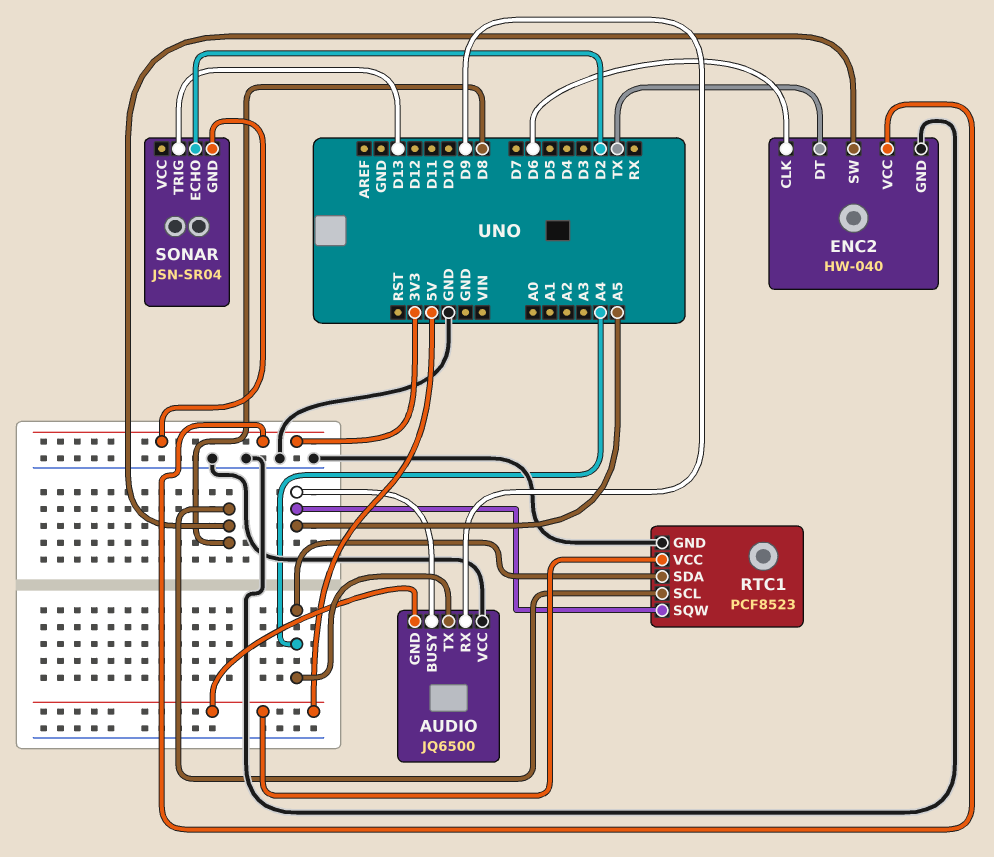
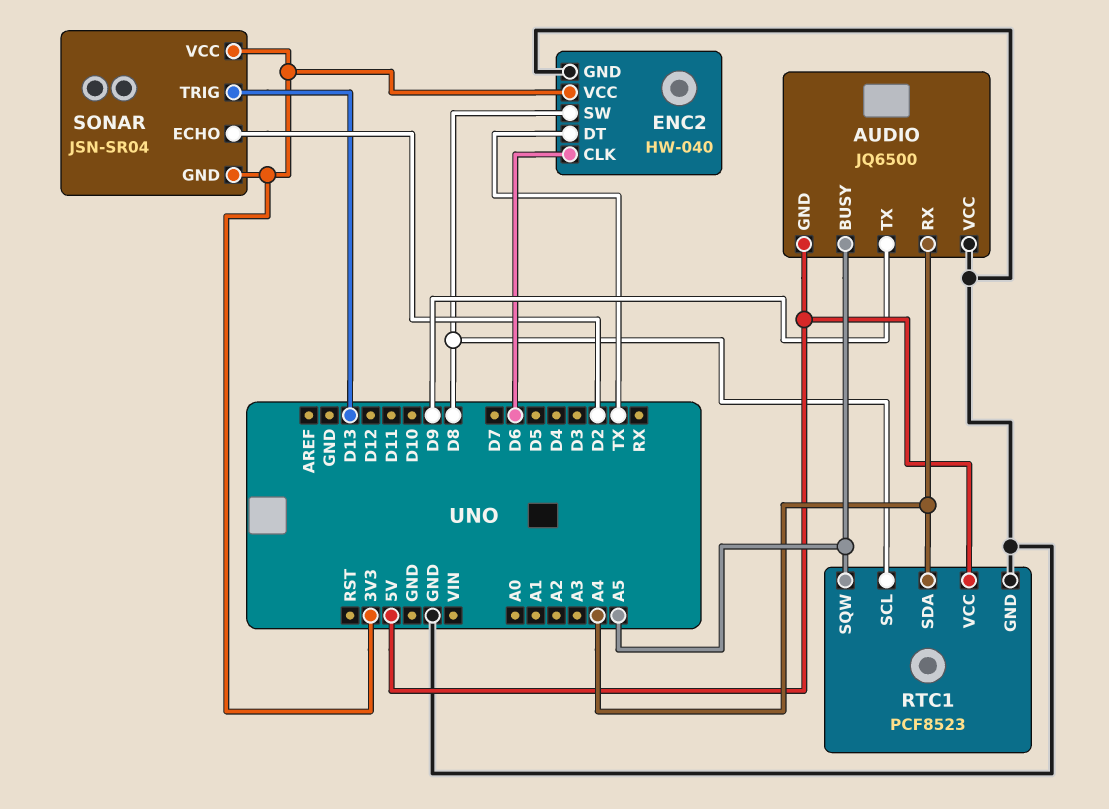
AUDIO pin RX: D9 -> A4
AUDIO pin TX: A4 -> D9
SONAR pin VCC: none -> 3V3

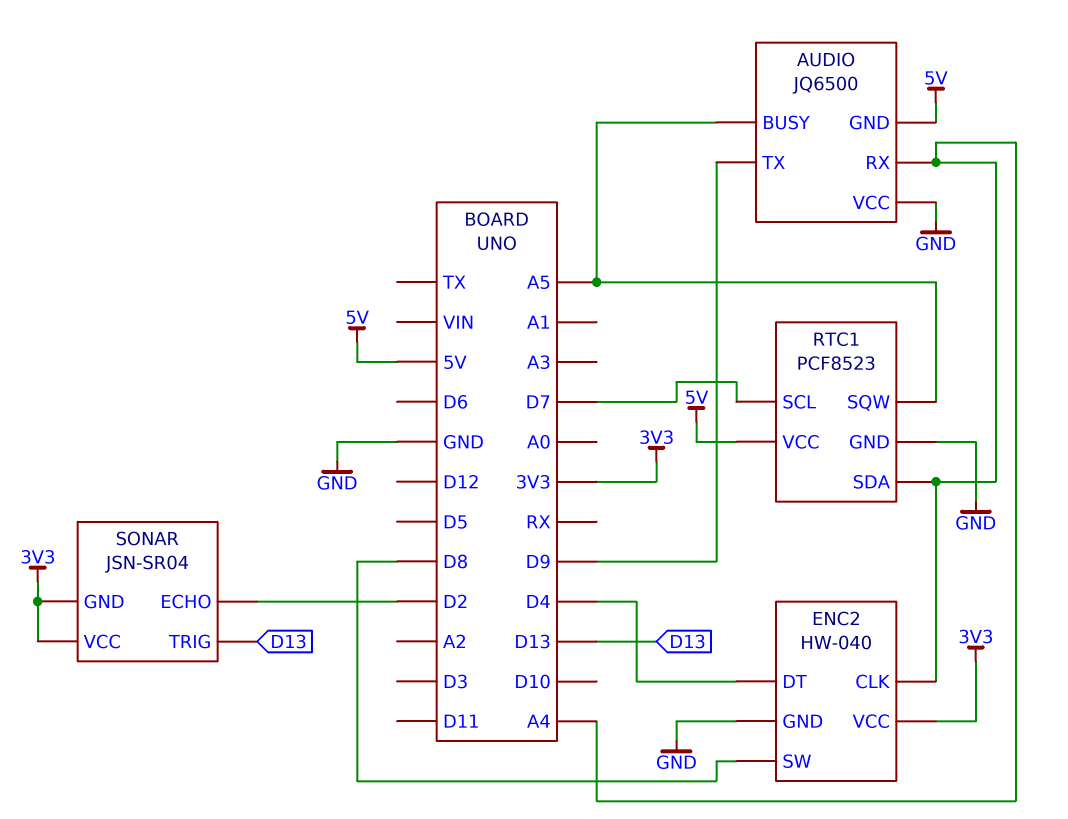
ENC2 pin CLK: D6 -> A4
ENC2 pin DT: TX -> D4
RTC1 pin SCL: D8 -> D7

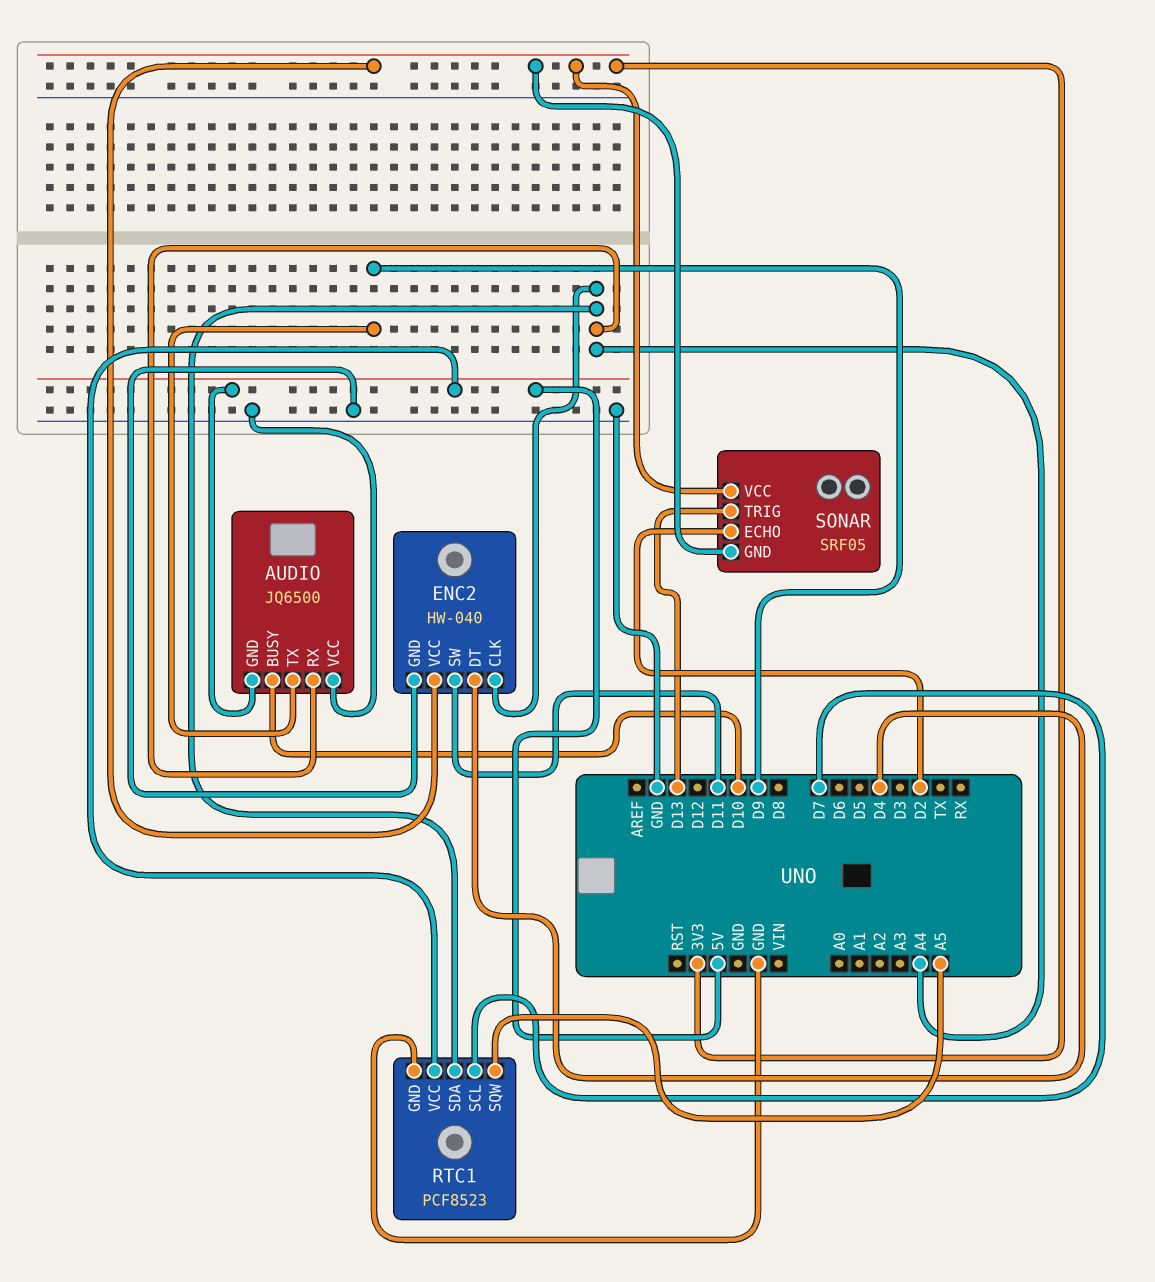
AUDIO pin BUSY: A5 -> D10
ENC2 pin SW: D8 -> D11
SONAR: JSN-SR04 -> SRF05

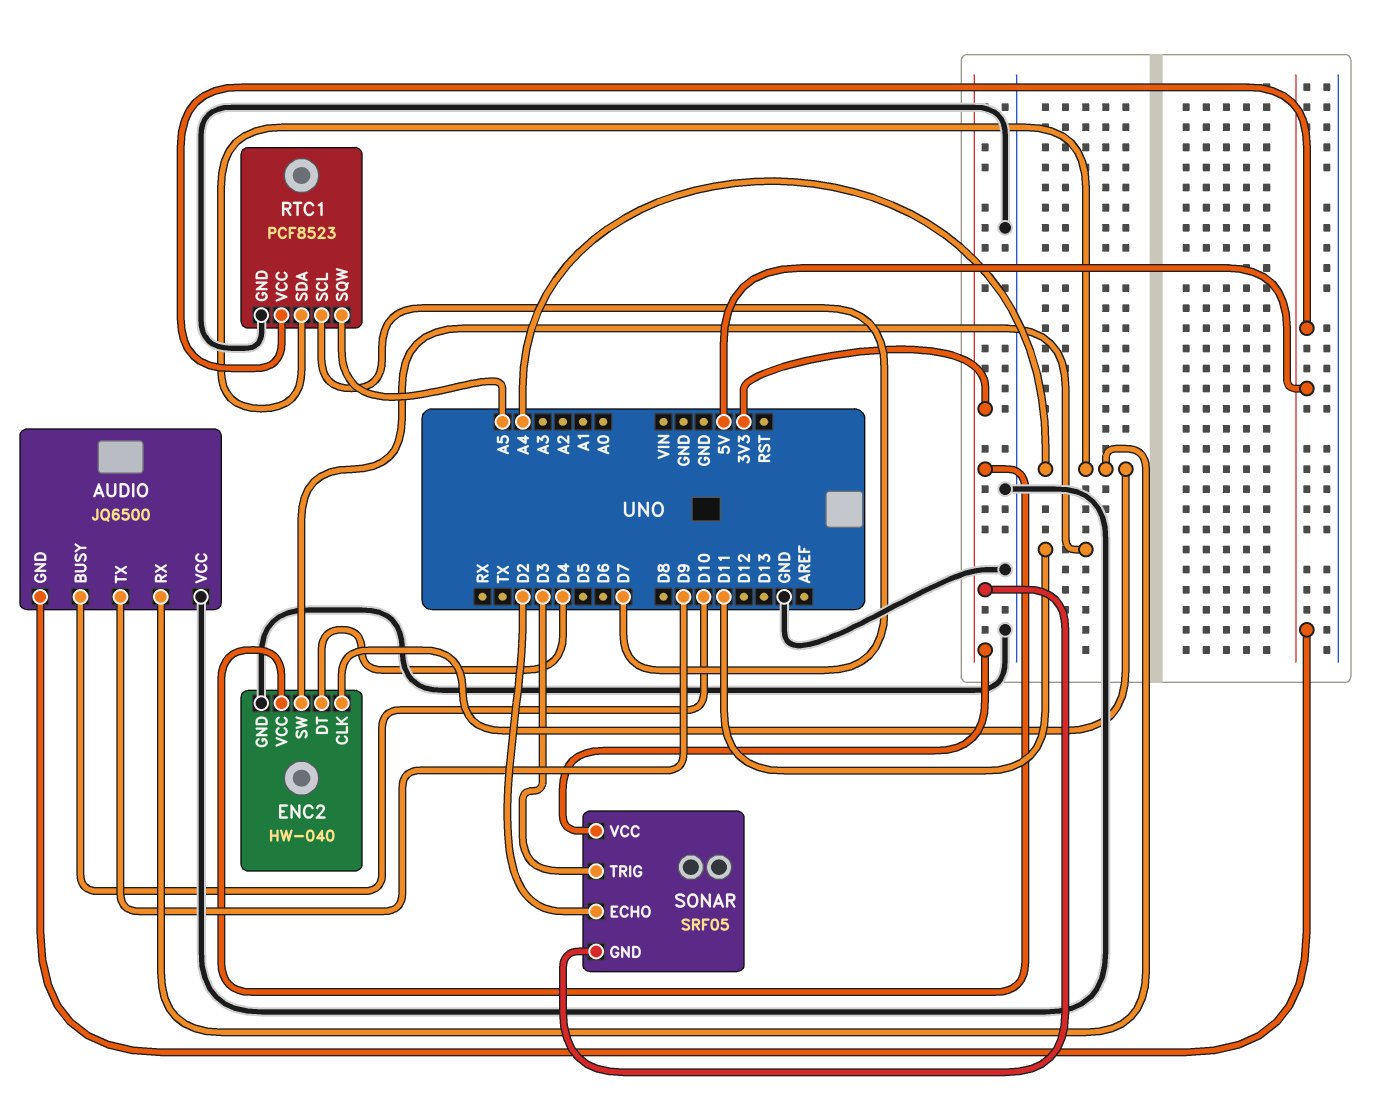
SONAR pin TRIG: D13 -> D3

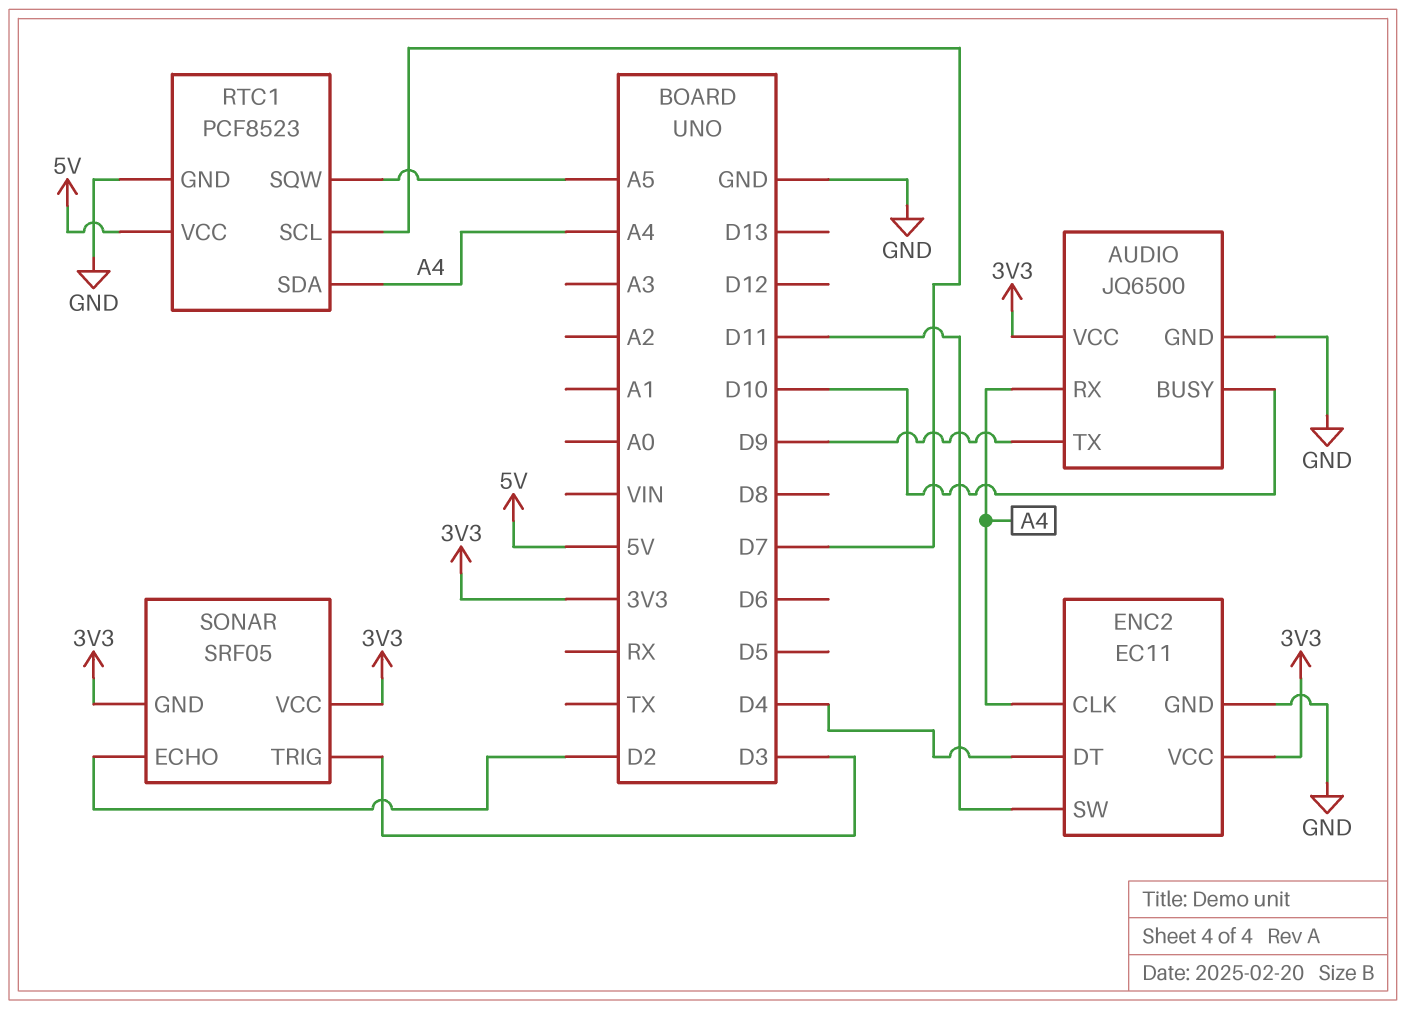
AUDIO pin GND: 5V -> GND
AUDIO pin VCC: GND -> 3V3
ENC2: HW-040 -> EC11

